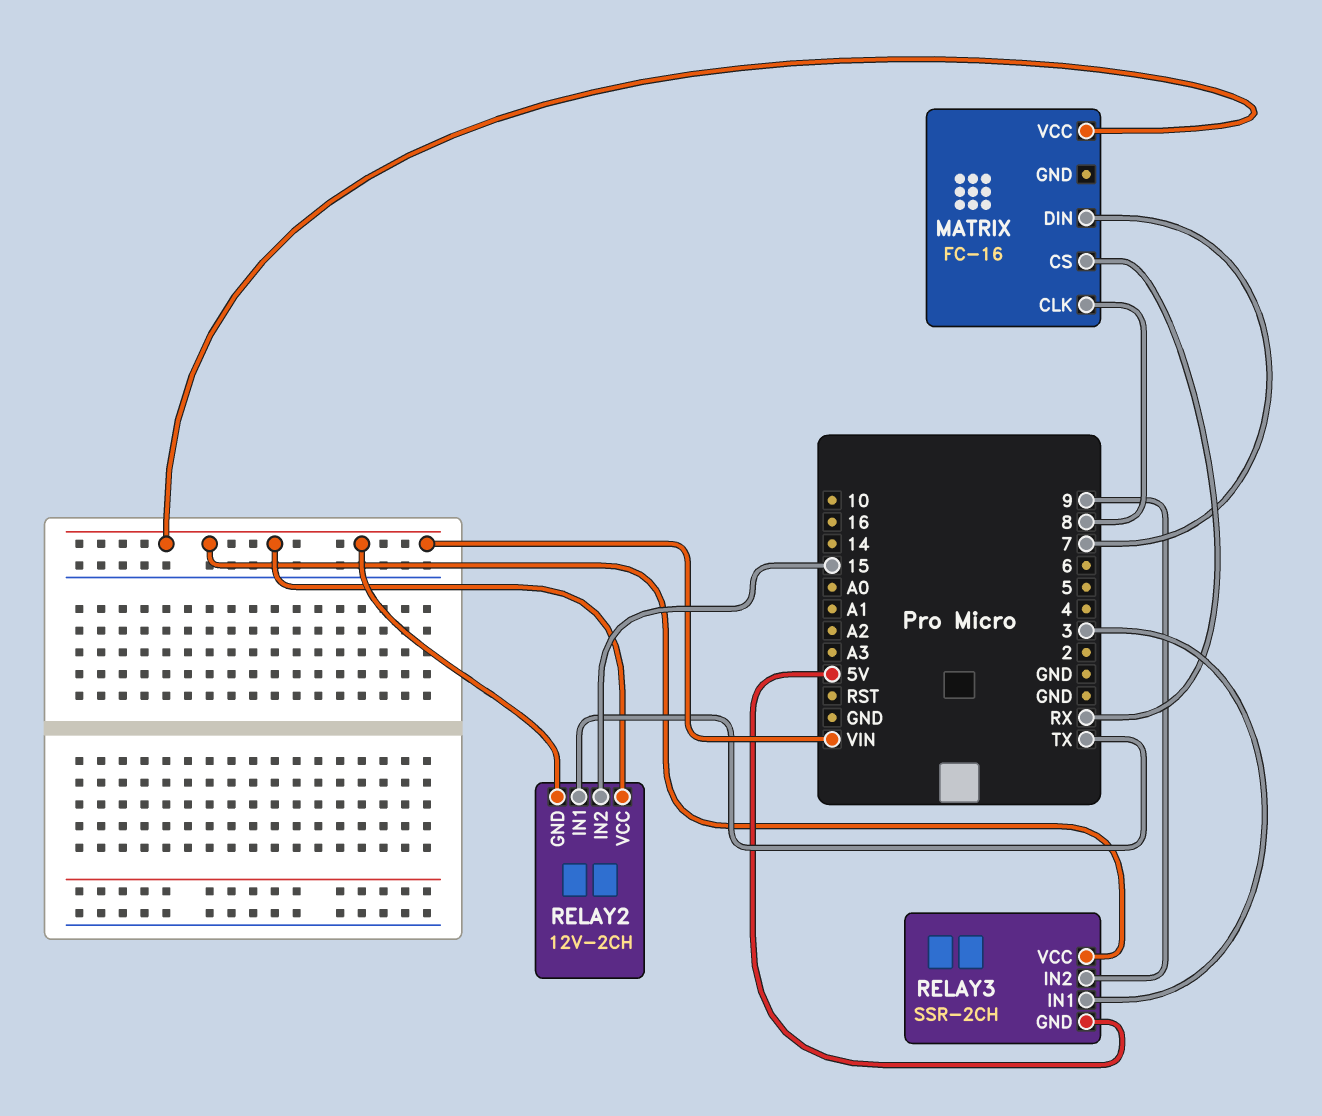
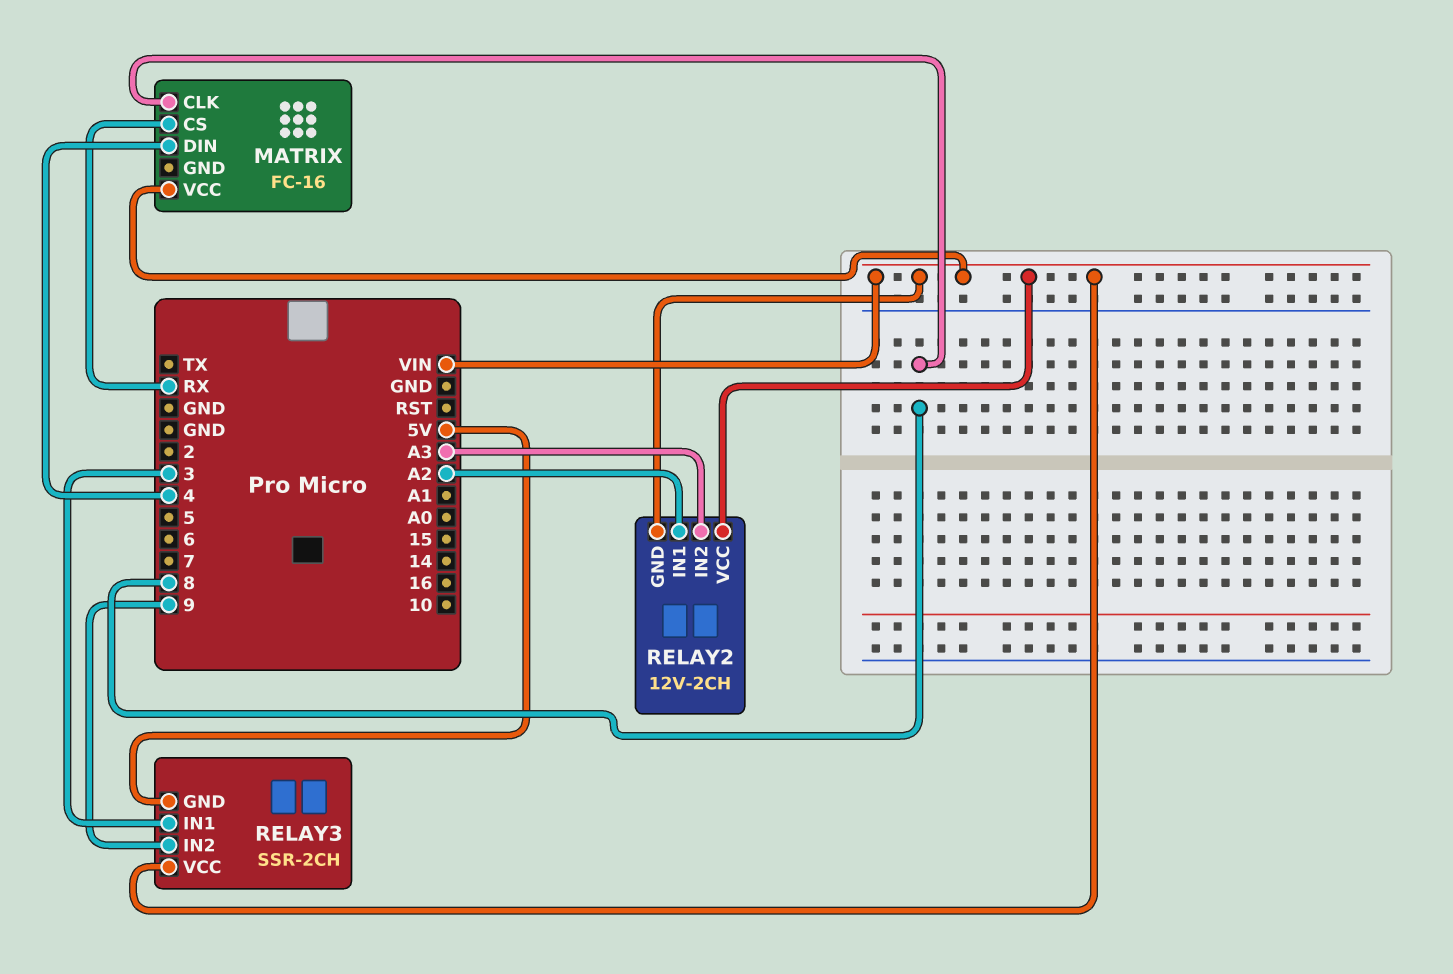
MATRIX pin DIN: 7 -> 4
RELAY2 pin IN1: TX -> A2
RELAY2 pin IN2: 15 -> A3

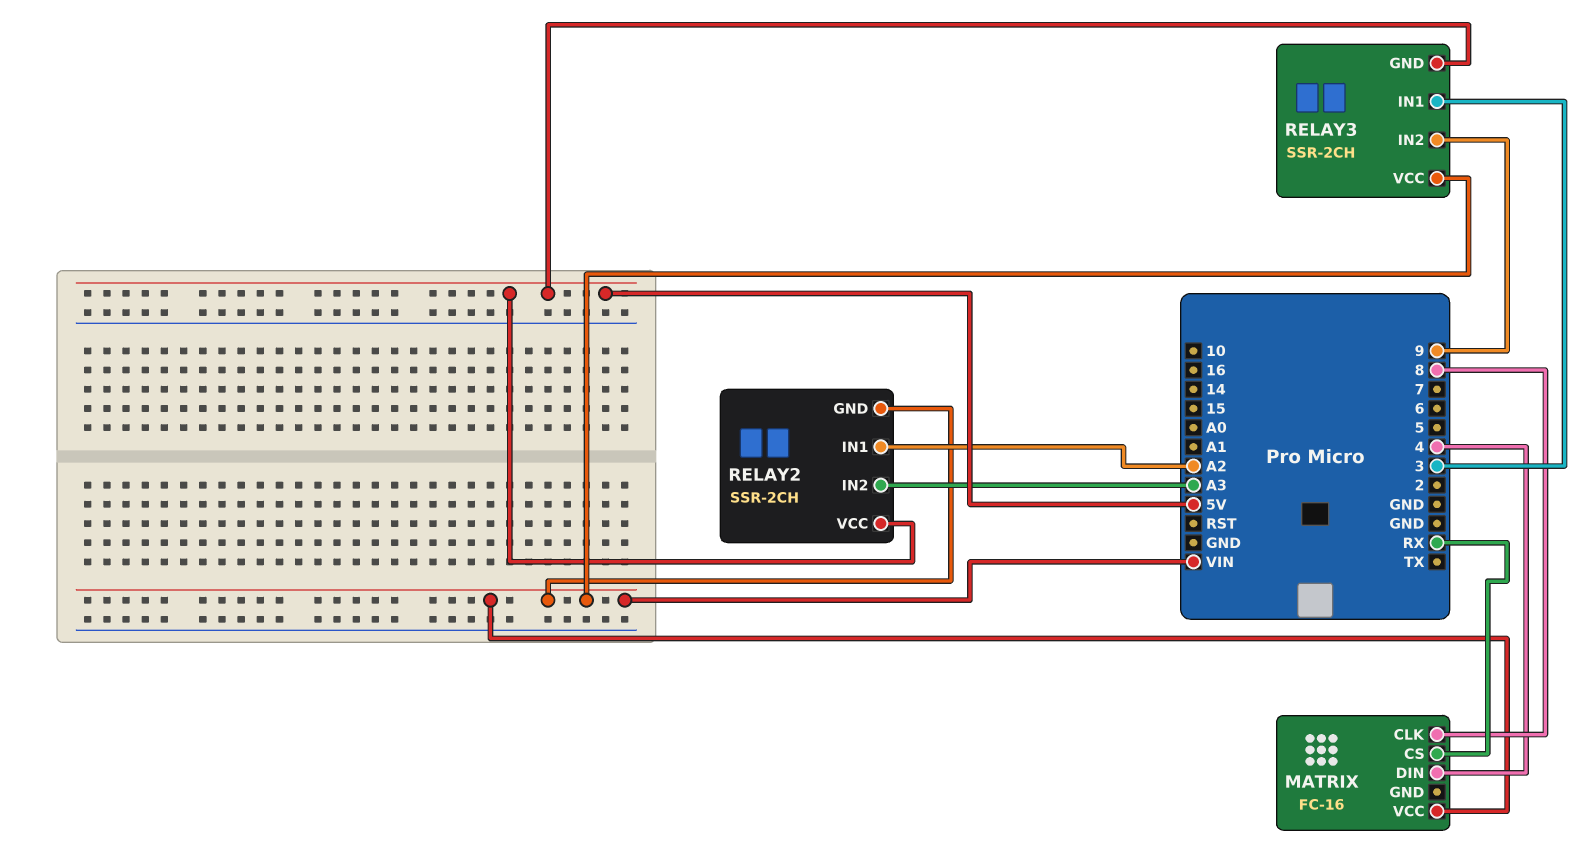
RELAY2: 12V-2CH -> SSR-2CH
RELAY2 pin VCC: VIN -> 5V

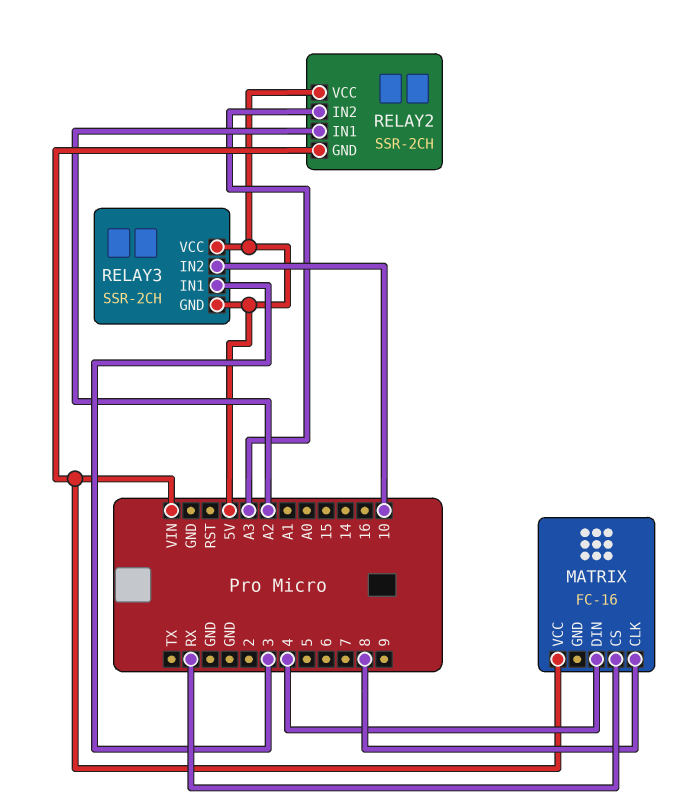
RELAY3 pin IN2: 9 -> 10
RELAY3 pin VCC: VIN -> 5V

